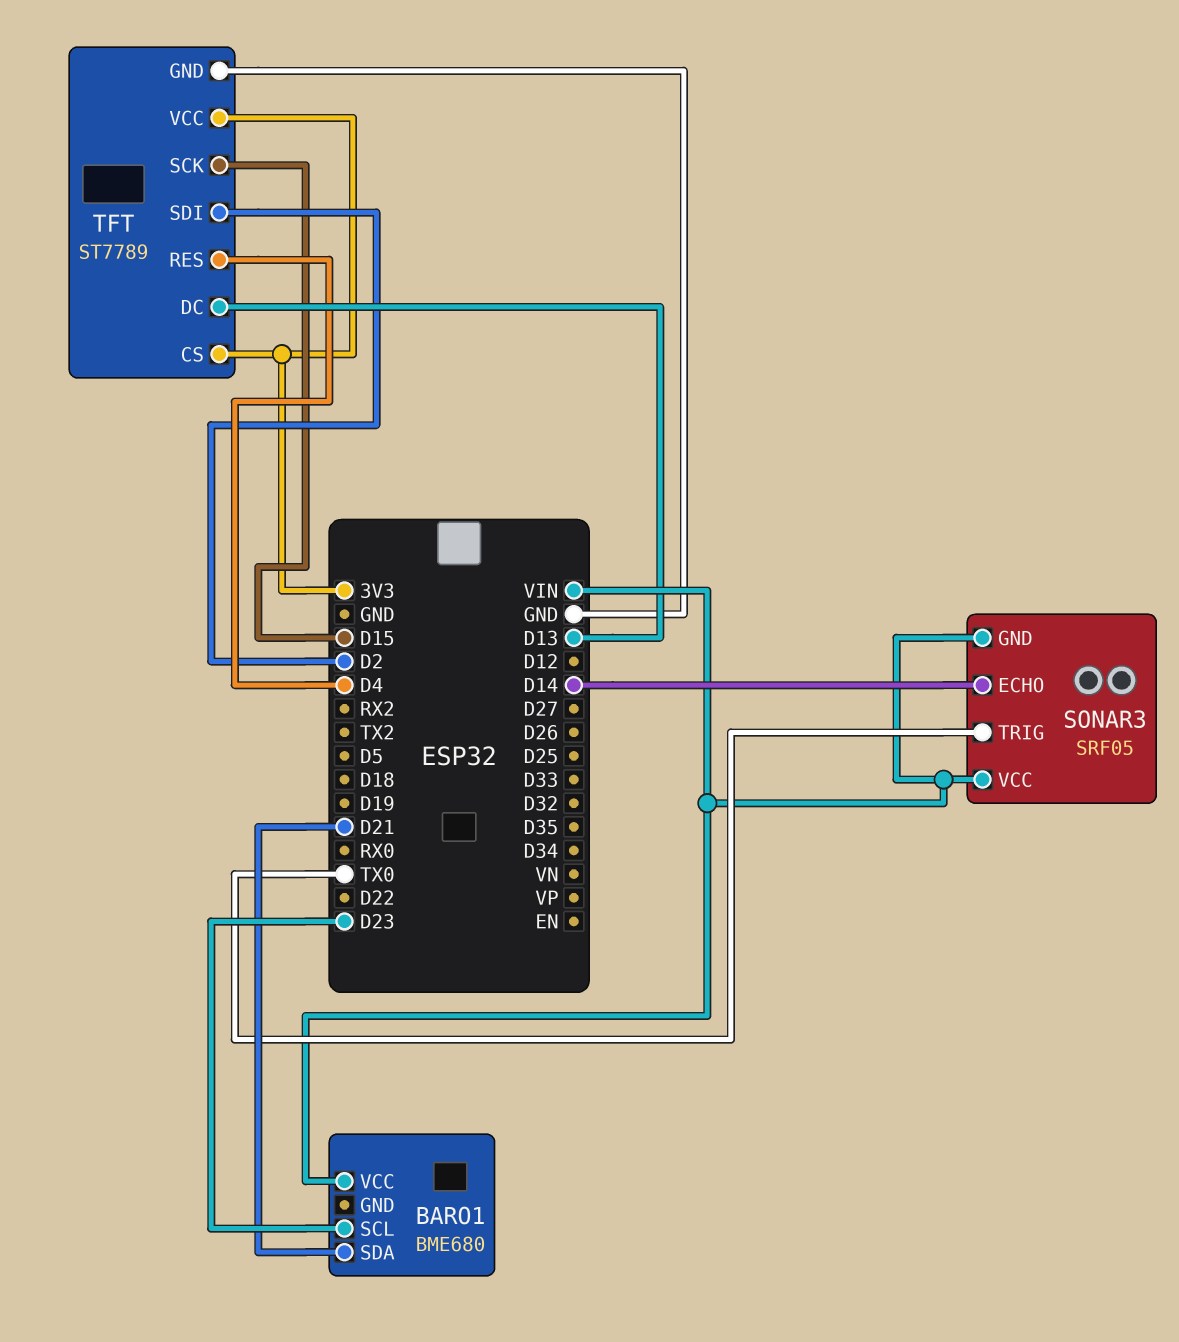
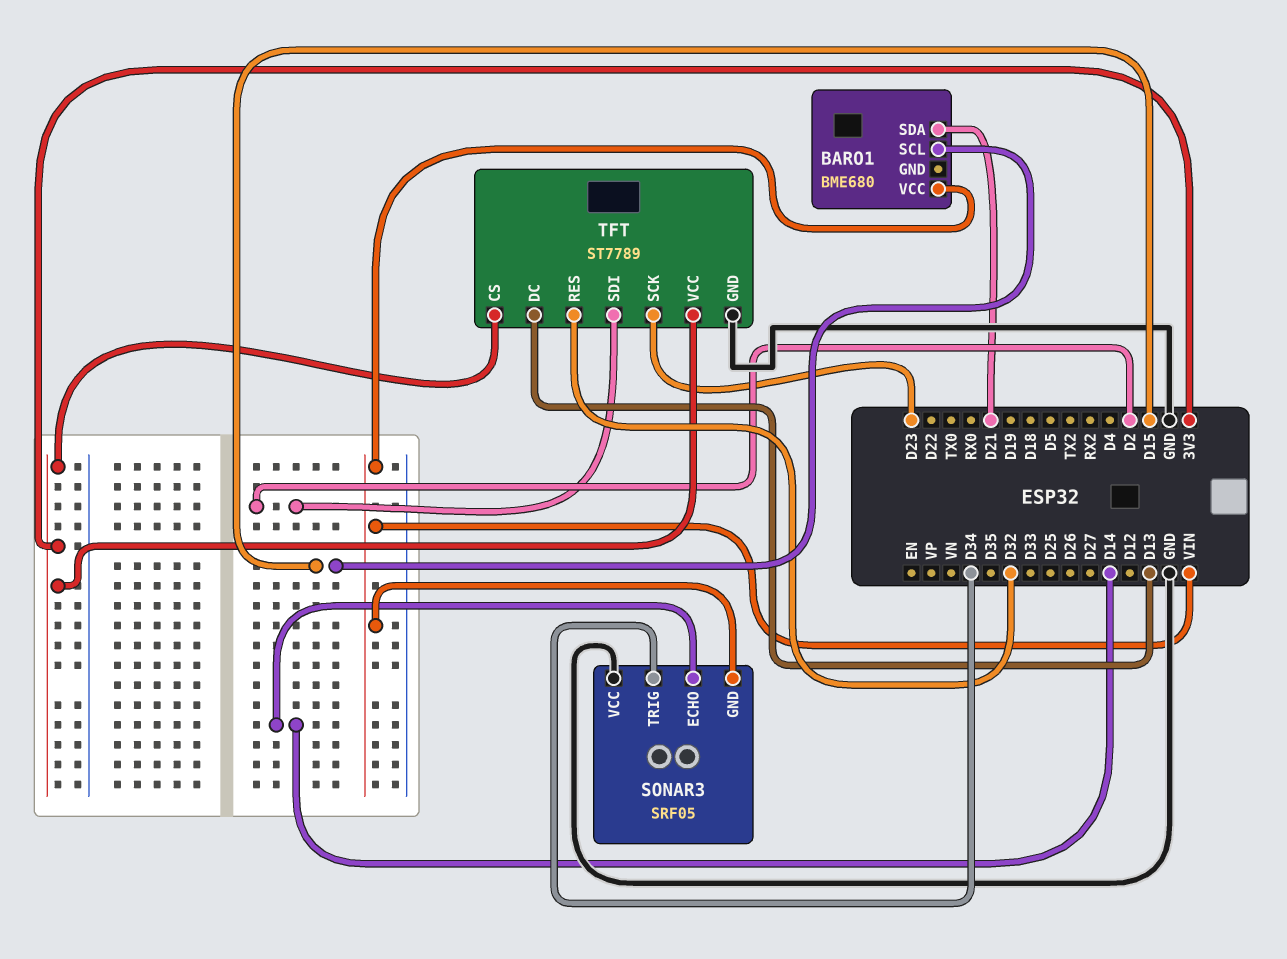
BARO1 pin SCL: D23 -> D15
SONAR3 pin TRIG: TX0 -> D34
SONAR3 pin VCC: VIN -> GND
TFT pin RES: D4 -> D32
TFT pin SCK: D15 -> D23

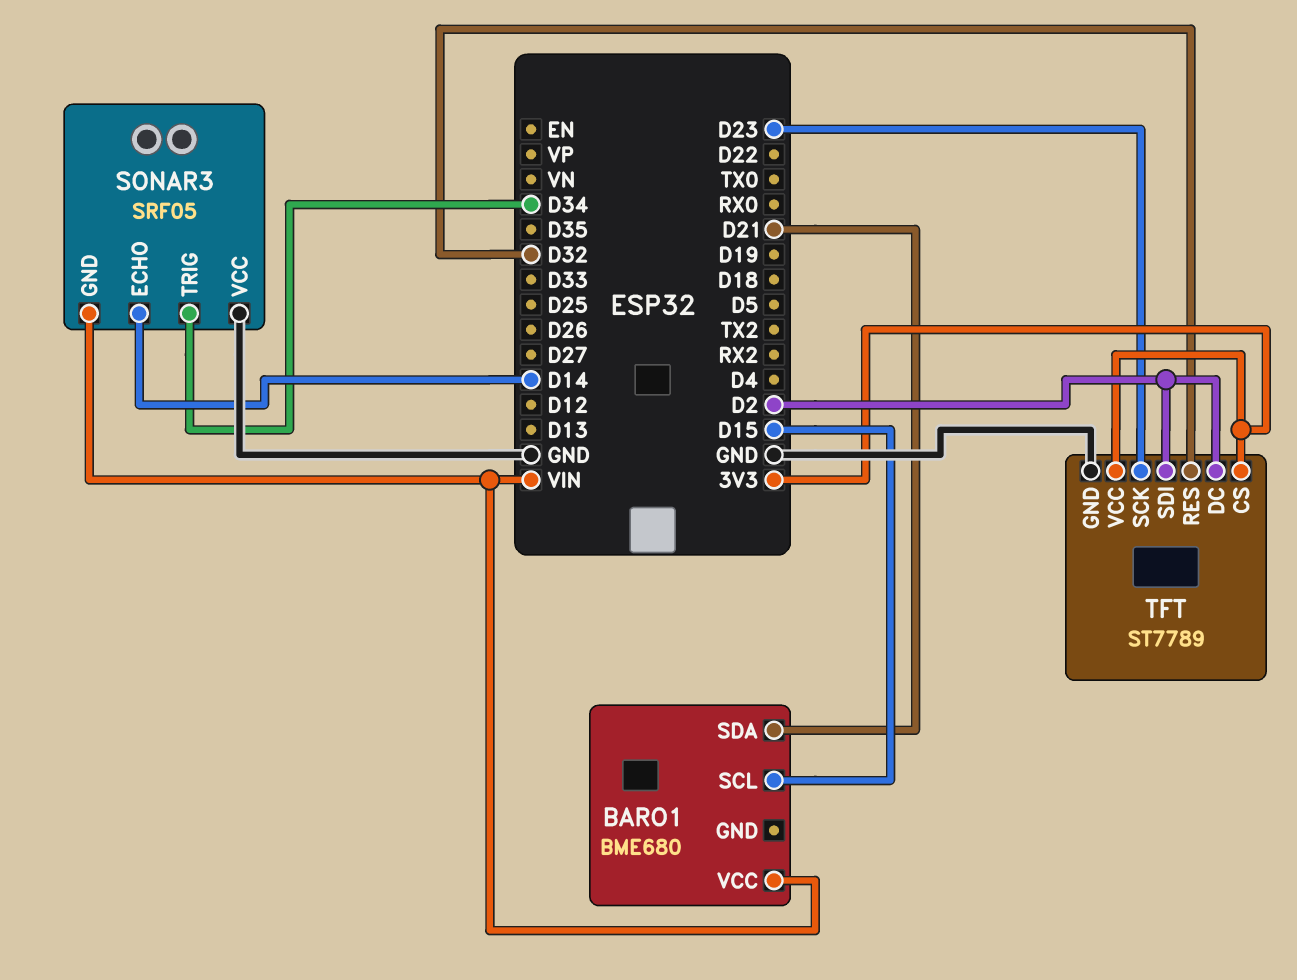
TFT pin DC: D13 -> D2

